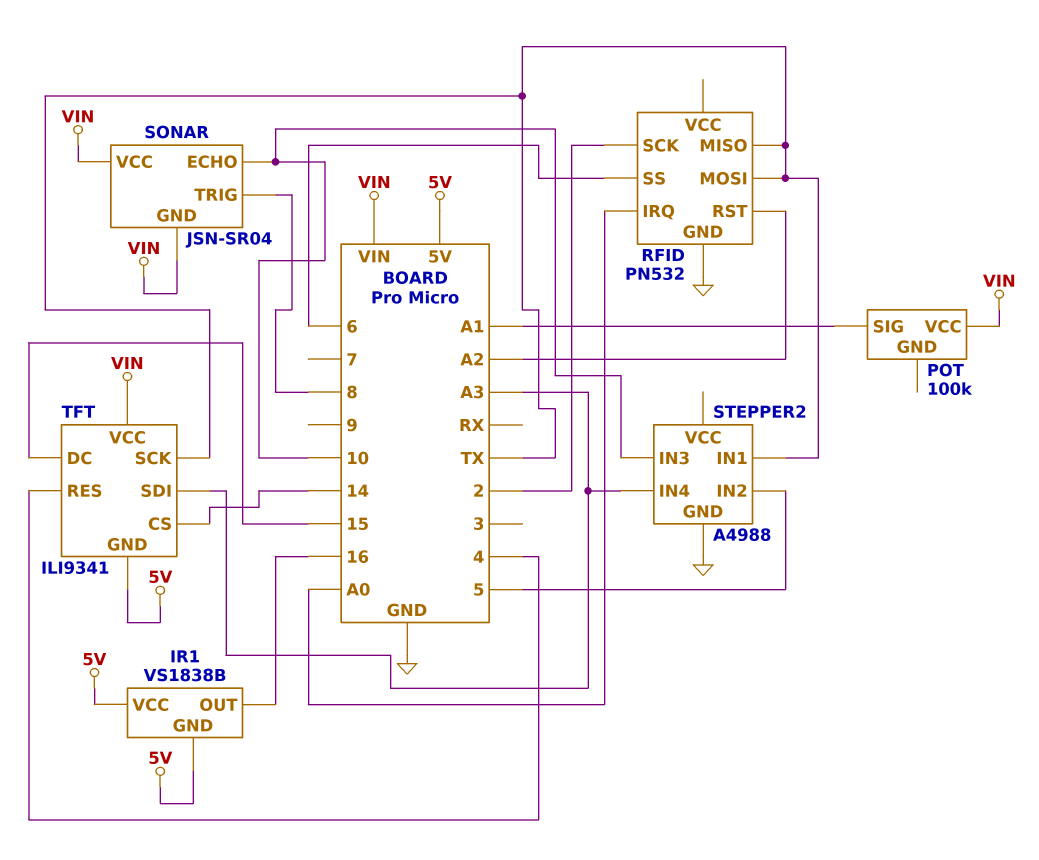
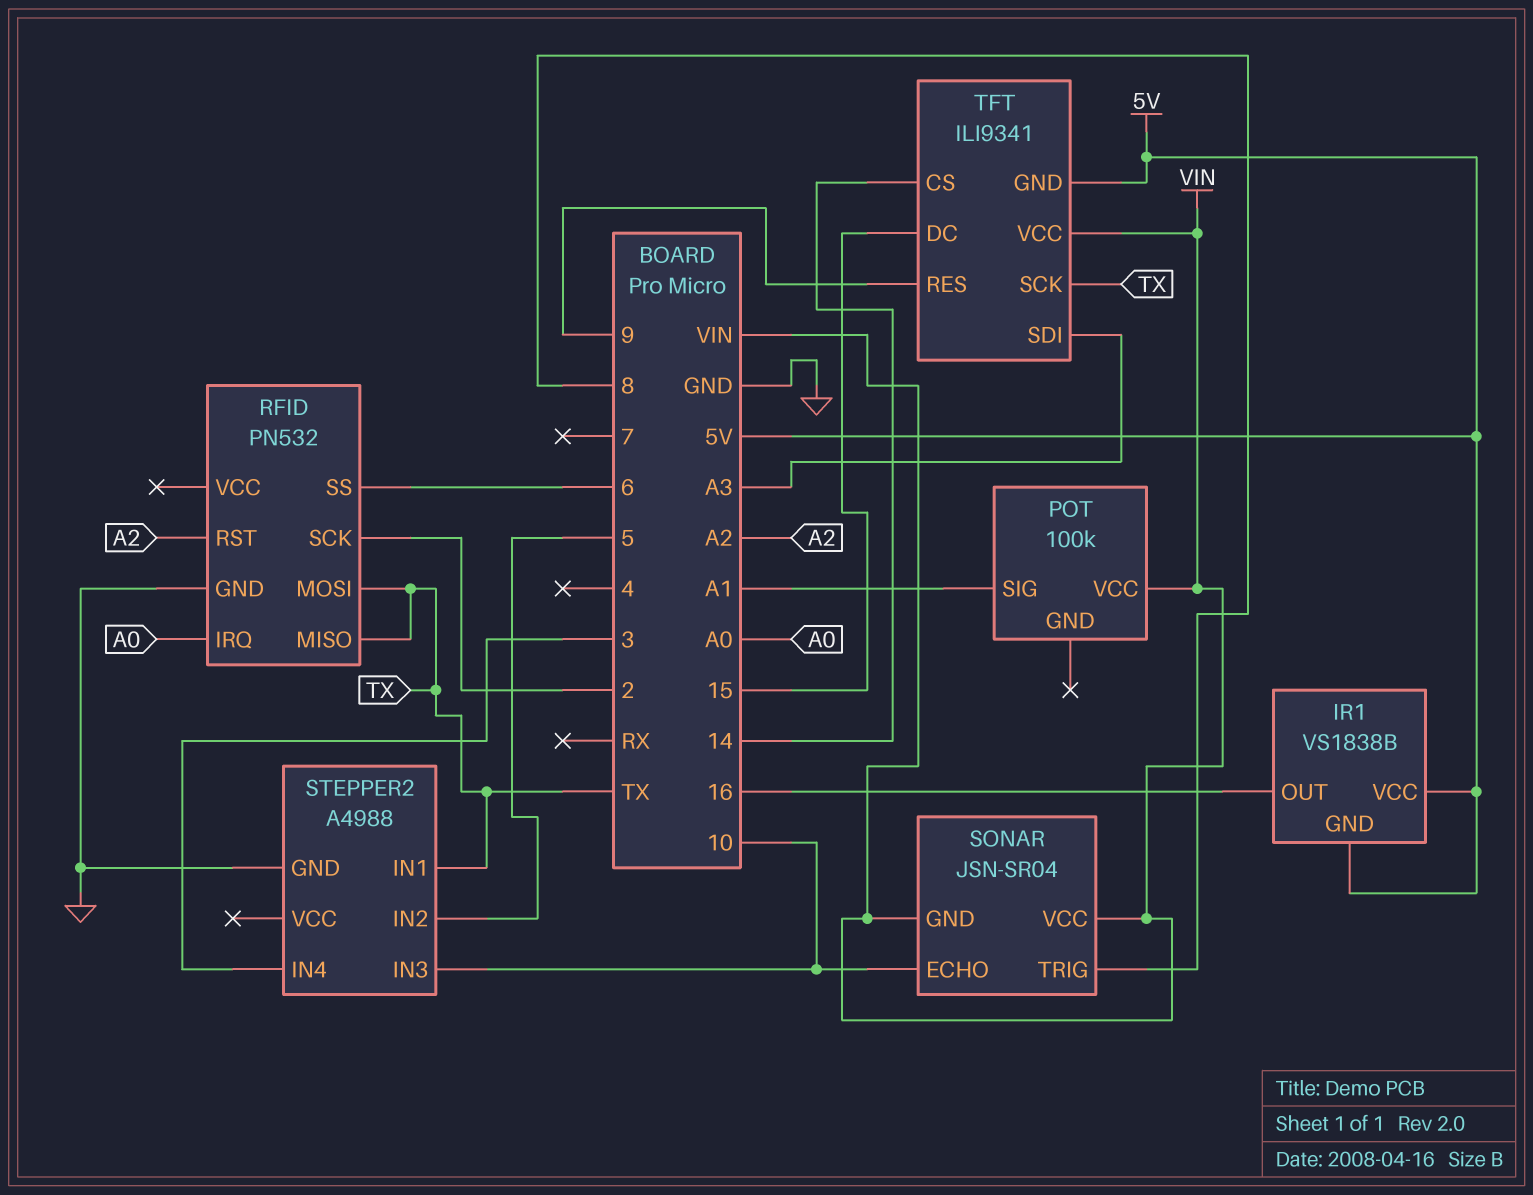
STEPPER2 pin IN4: A3 -> 3
TFT pin RES: 4 -> 9

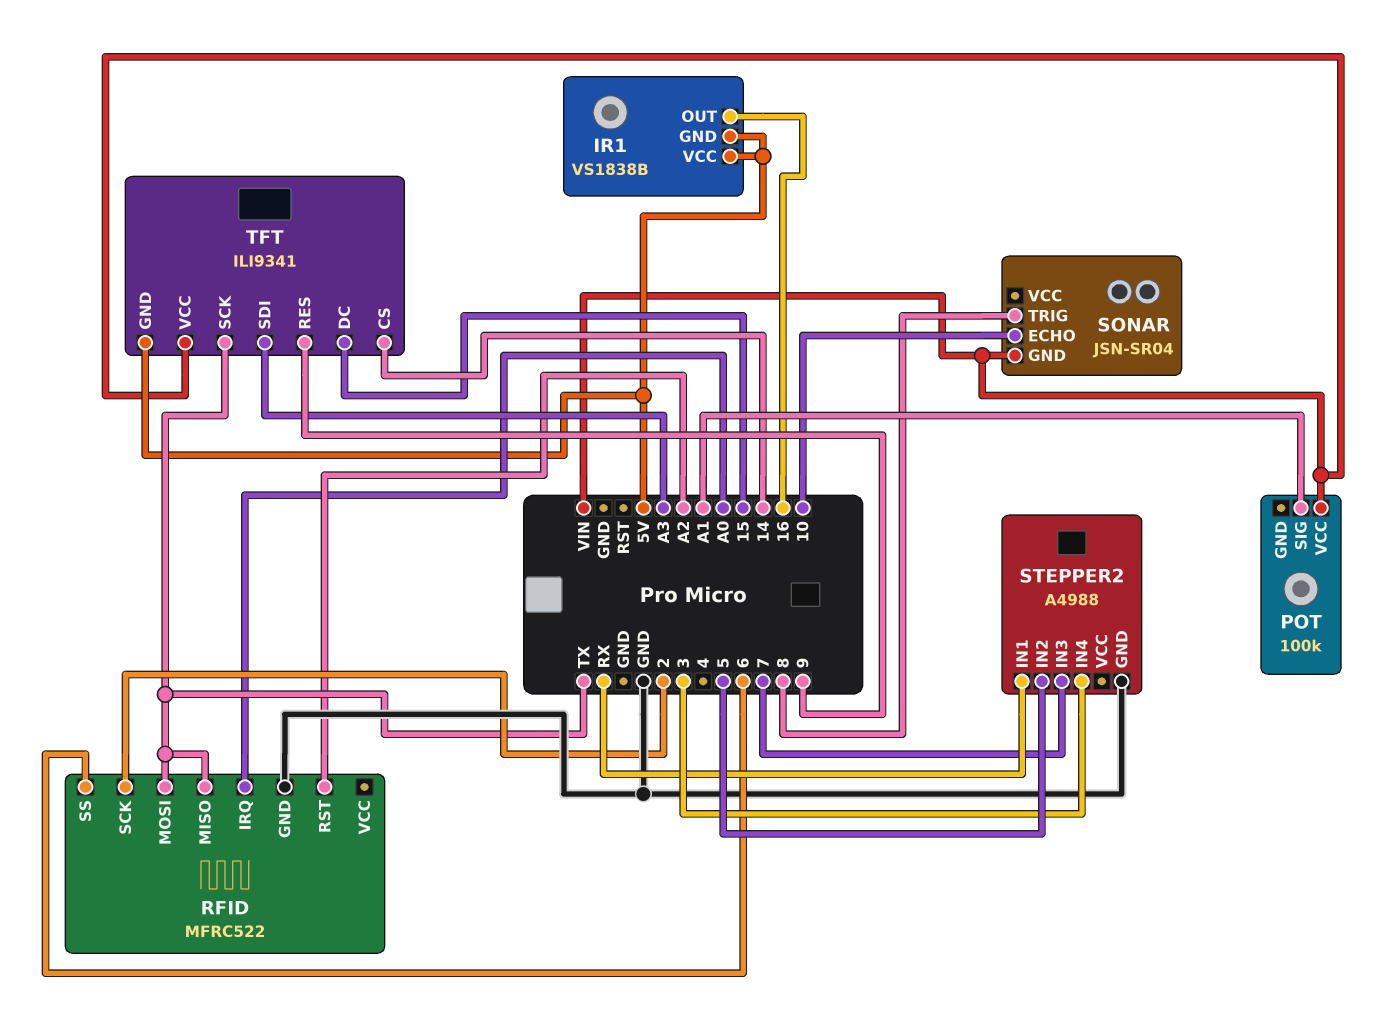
RFID: PN532 -> MFRC522
SONAR pin VCC: VIN -> none
STEPPER2 pin IN1: TX -> RX
STEPPER2 pin IN3: 10 -> 7

